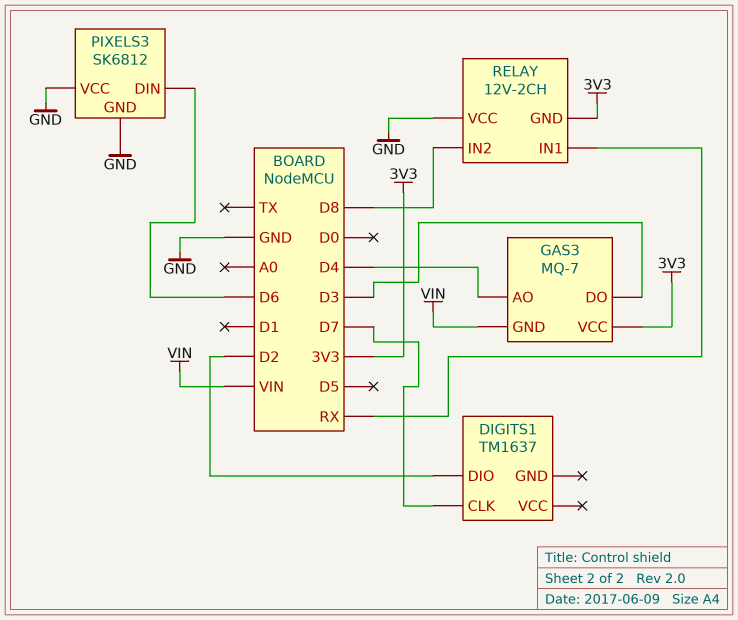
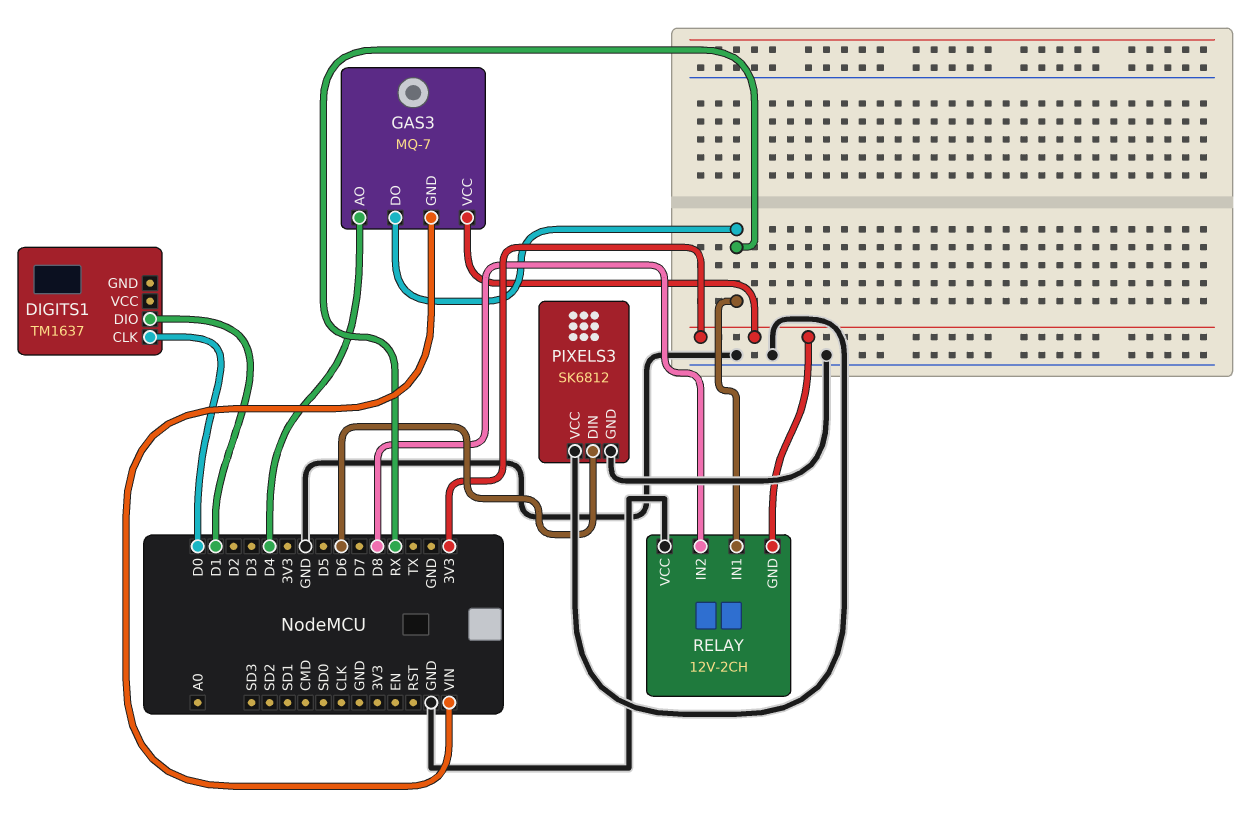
DIGITS1 pin CLK: D7 -> D0
DIGITS1 pin DIO: D2 -> D1
GAS3 pin DO: D3 -> RX

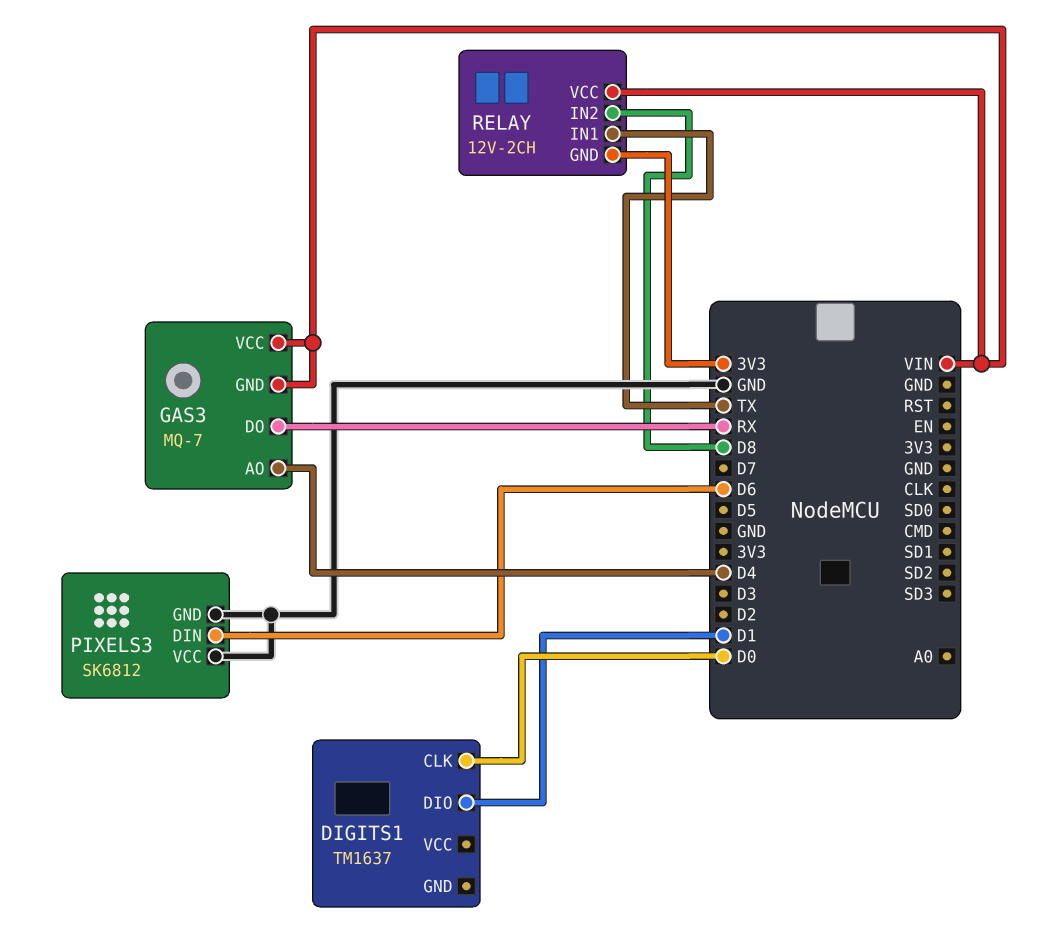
GAS3 pin VCC: 3V3 -> VIN
RELAY pin IN1: RX -> TX
RELAY pin VCC: GND -> VIN

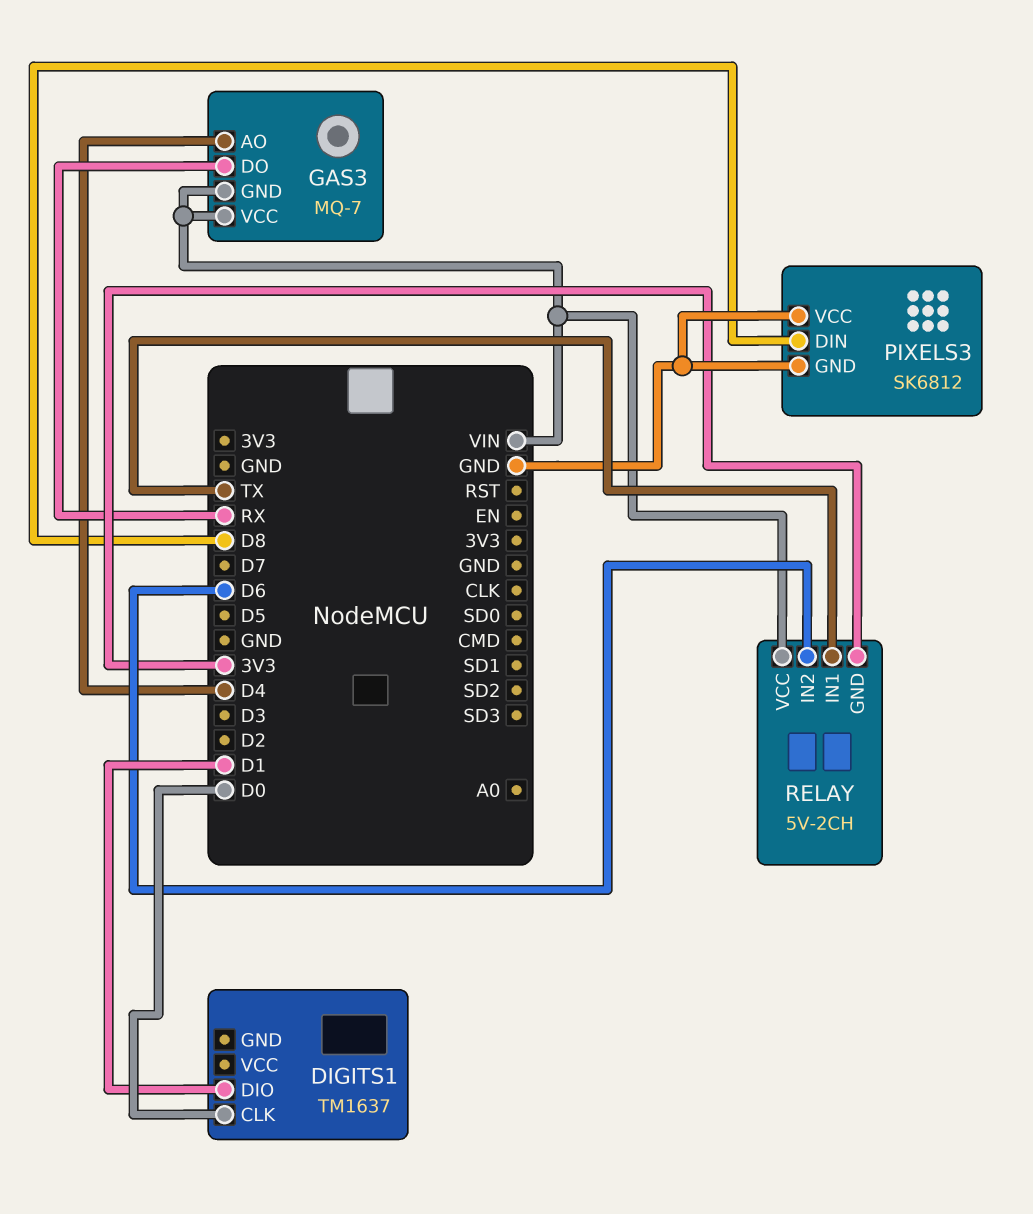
PIXELS3 pin DIN: D6 -> D8
RELAY: 12V-2CH -> 5V-2CH
RELAY pin IN2: D8 -> D6

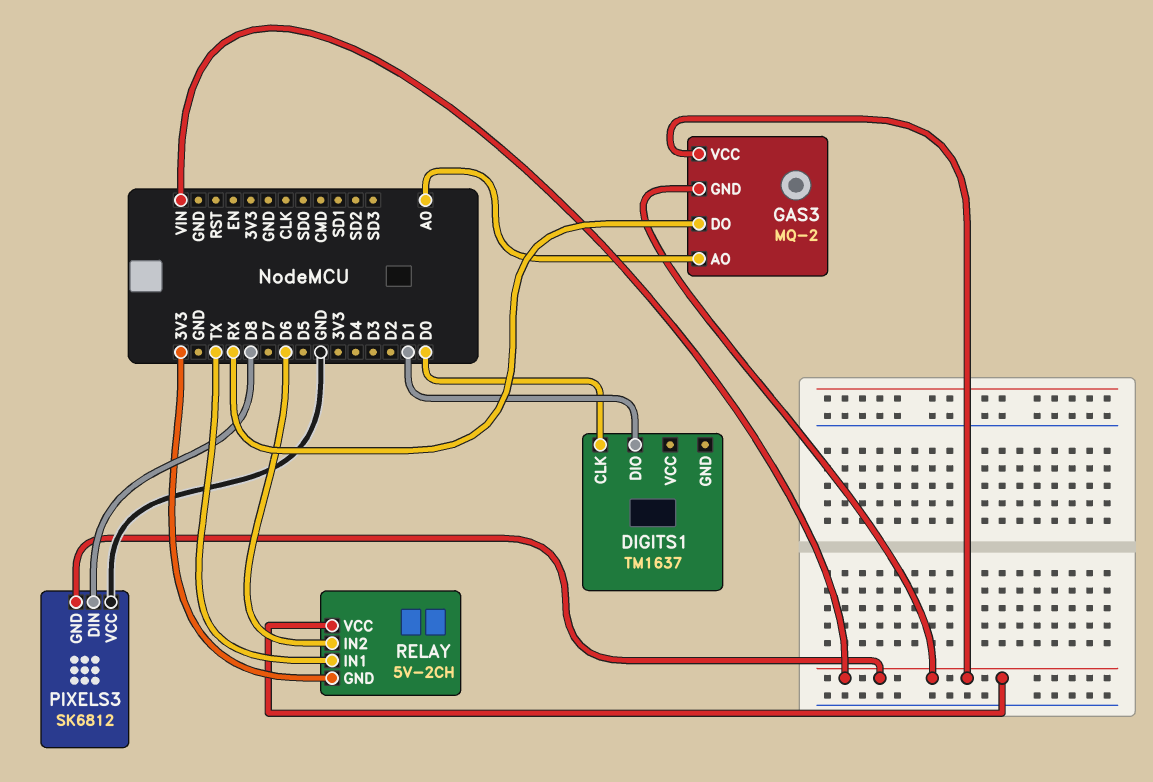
GAS3: MQ-7 -> MQ-2
GAS3 pin AO: D4 -> A0
PIXELS3 pin GND: GND -> VIN

